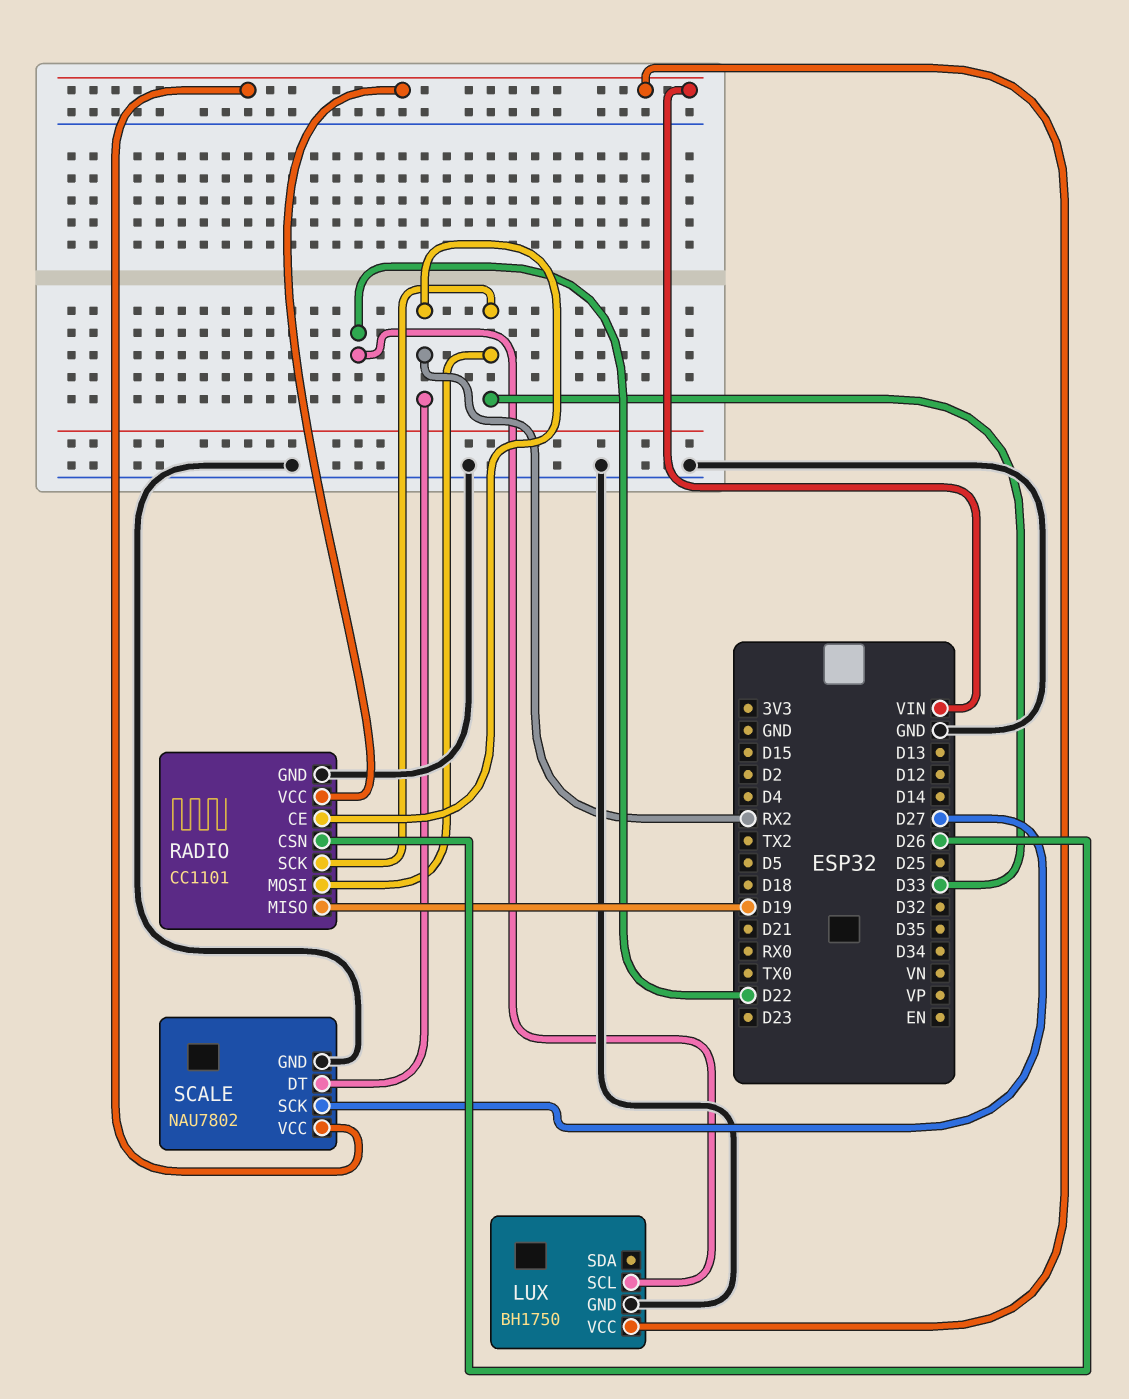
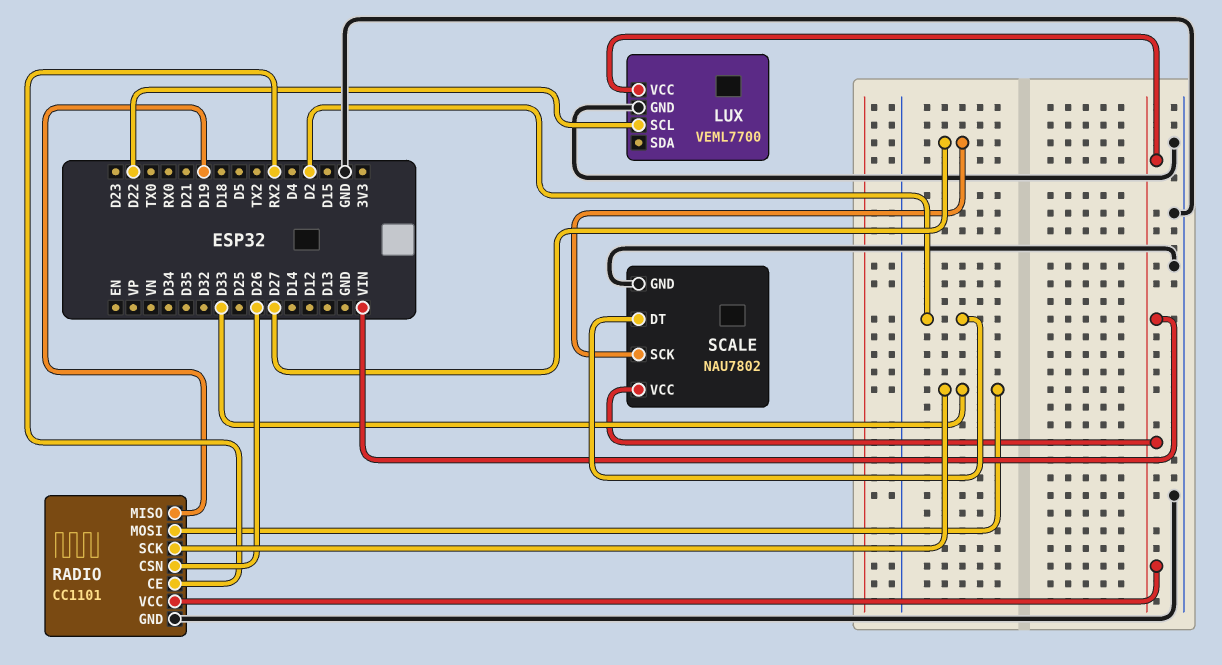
LUX: BH1750 -> VEML7700
SCALE pin DT: RX2 -> D2

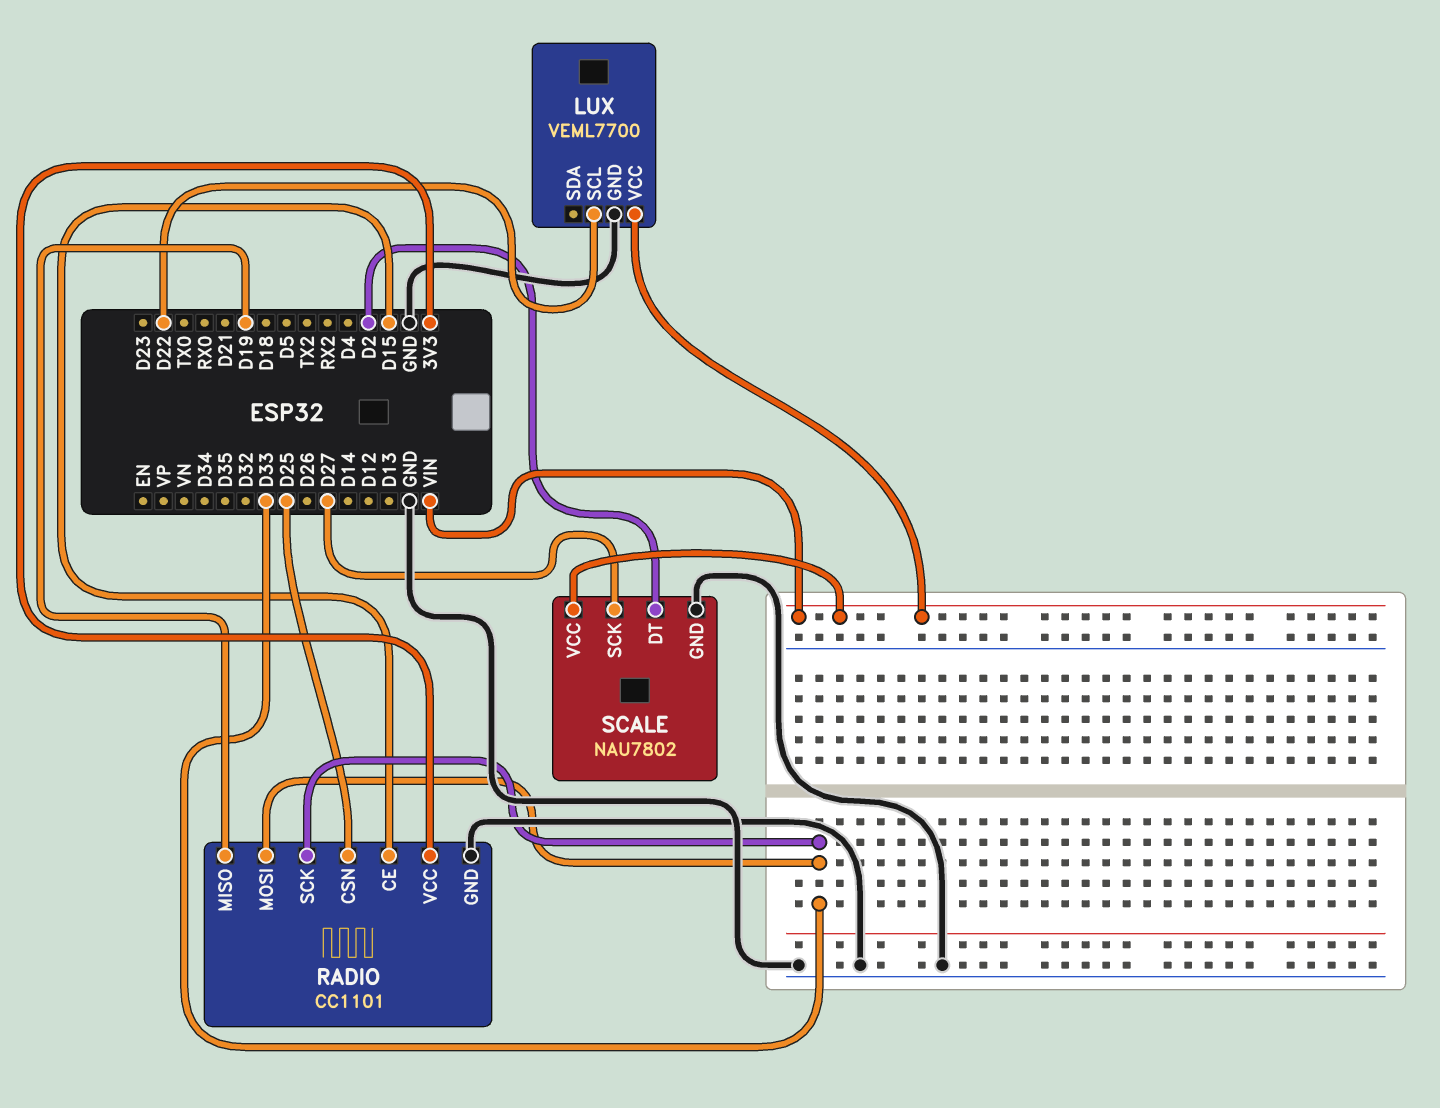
RADIO pin CE: RX2 -> D15
RADIO pin CSN: D26 -> D25
RADIO pin VCC: VIN -> 3V3

